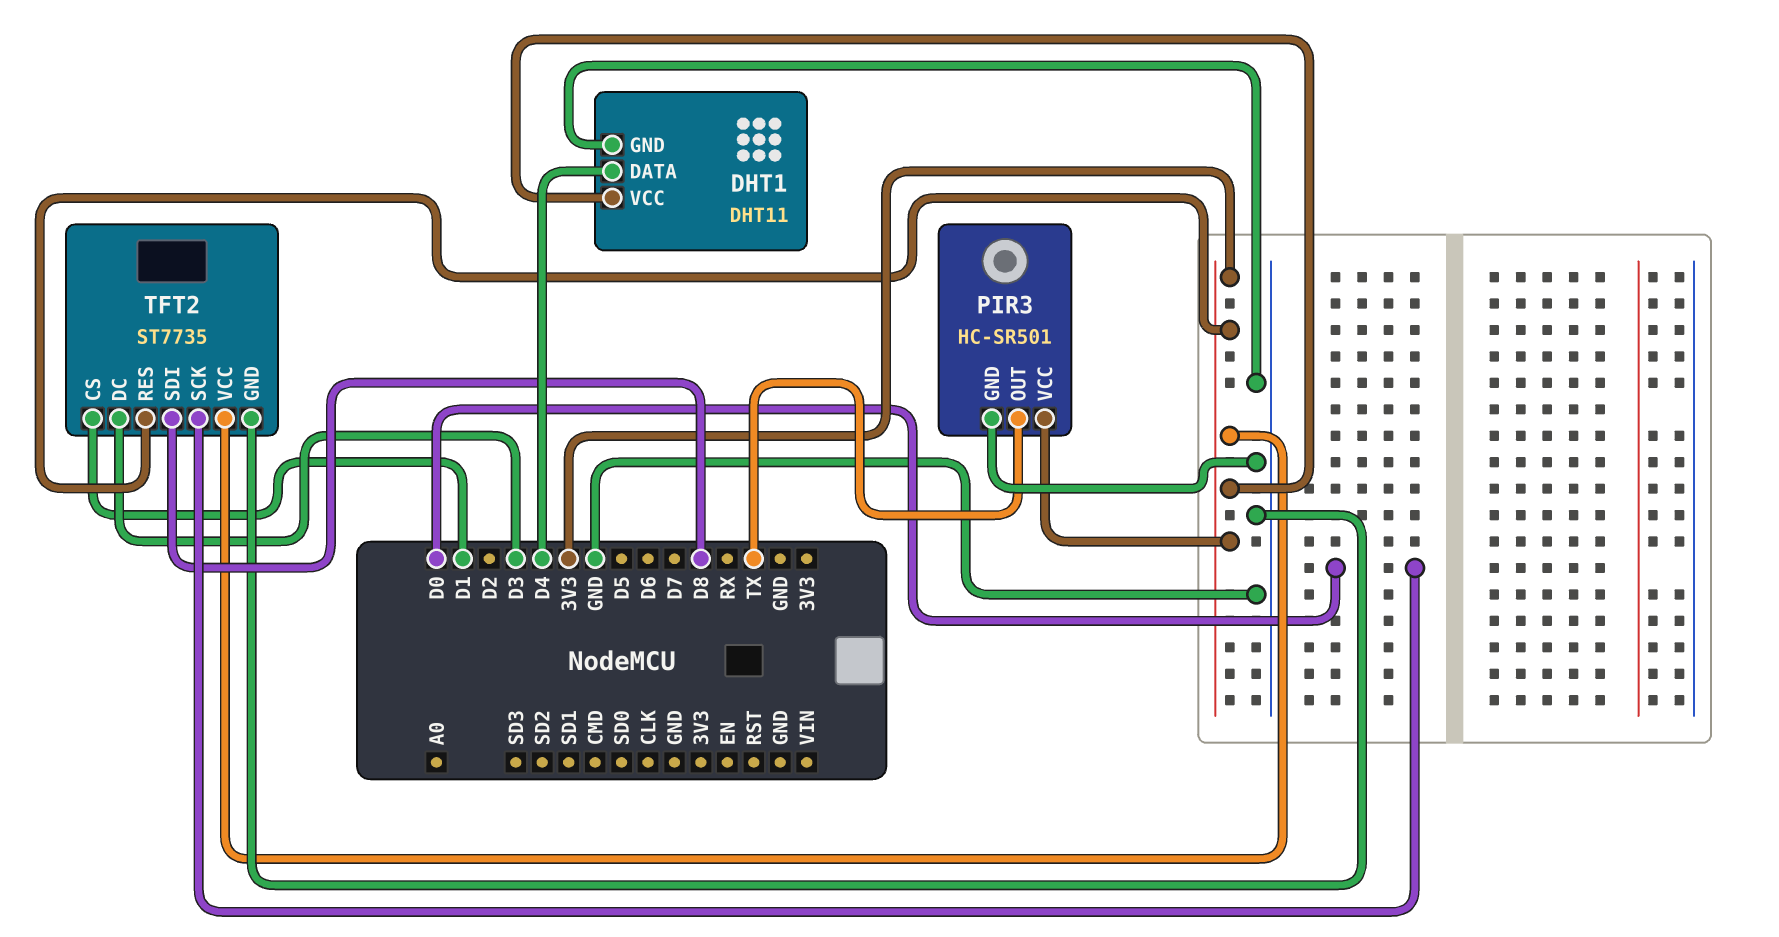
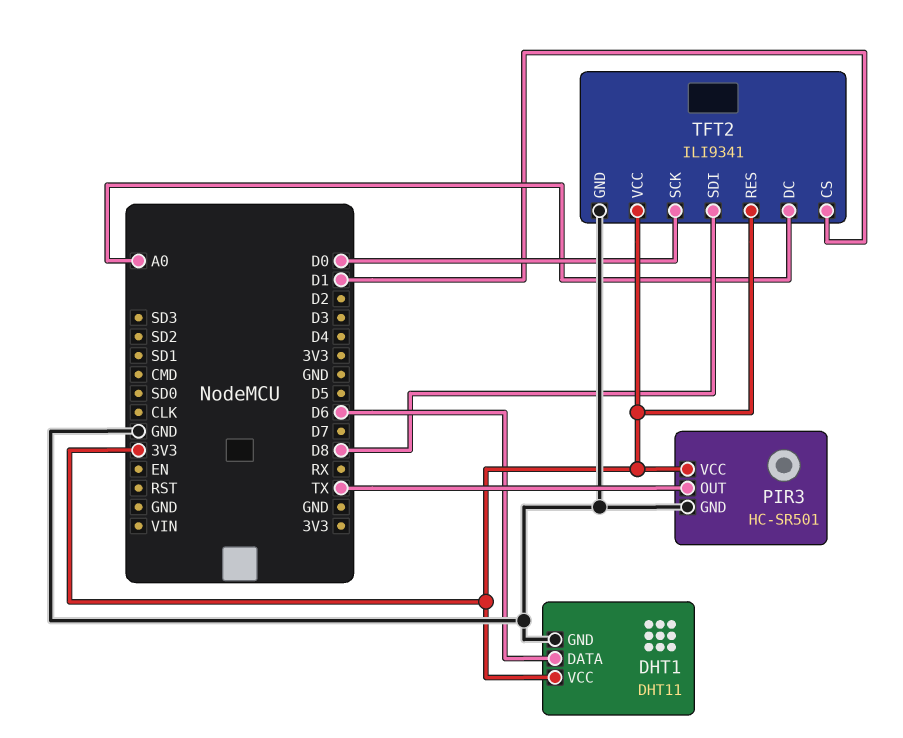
DHT1 pin DATA: D4 -> D6
TFT2: ST7735 -> ILI9341
TFT2 pin DC: D3 -> A0

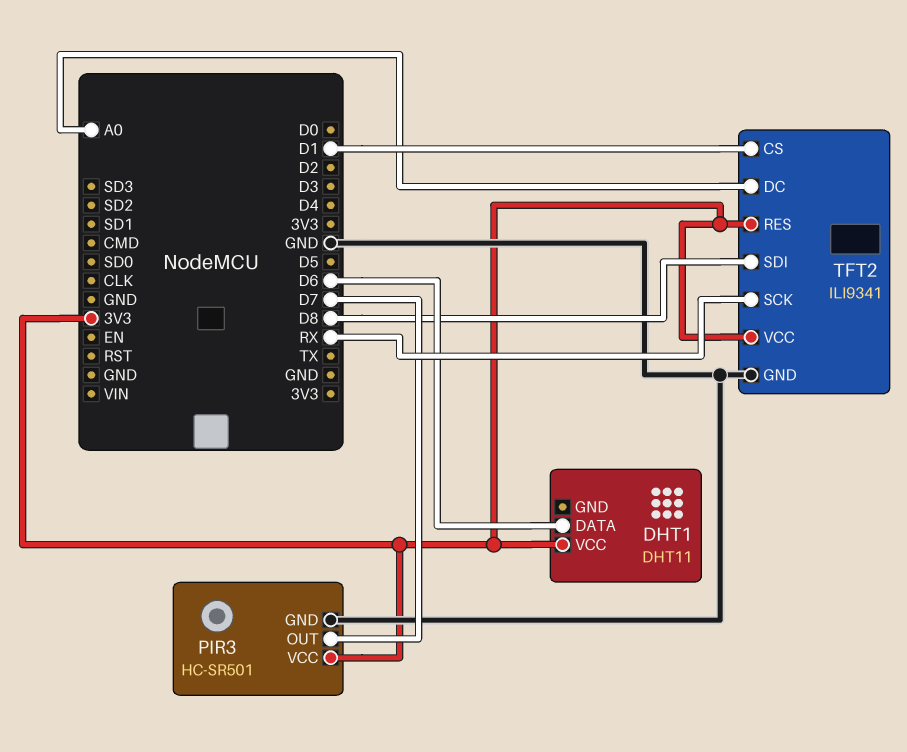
DHT1 pin GND: GND -> none
PIR3 pin OUT: TX -> D7
TFT2 pin SCK: D0 -> RX

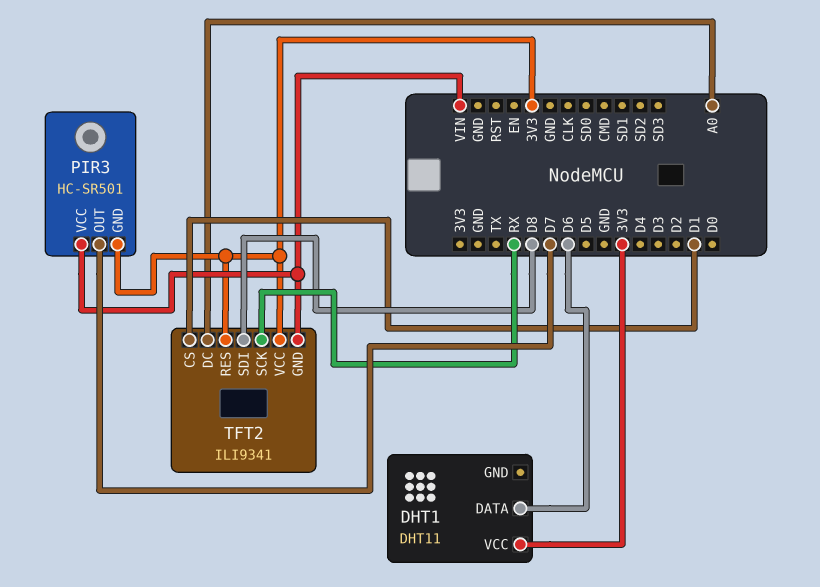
PIR3 pin GND: GND -> 3V3
PIR3 pin VCC: 3V3 -> VIN
TFT2 pin GND: GND -> VIN

